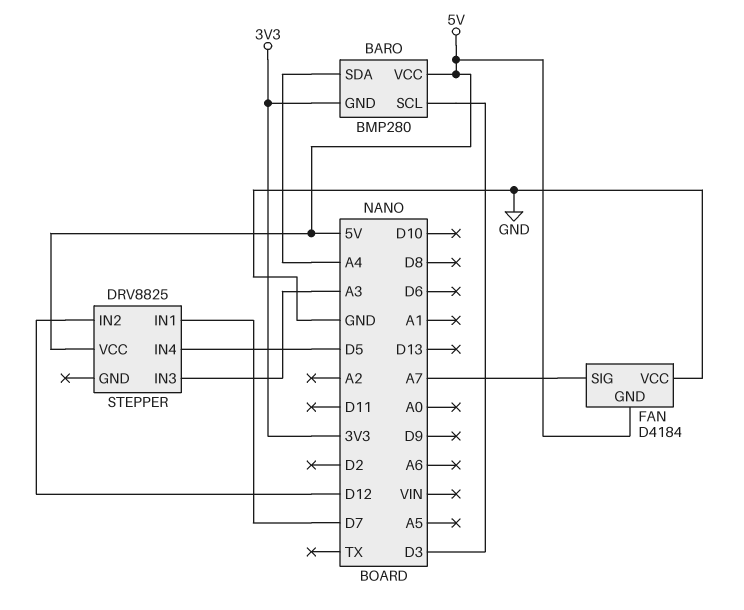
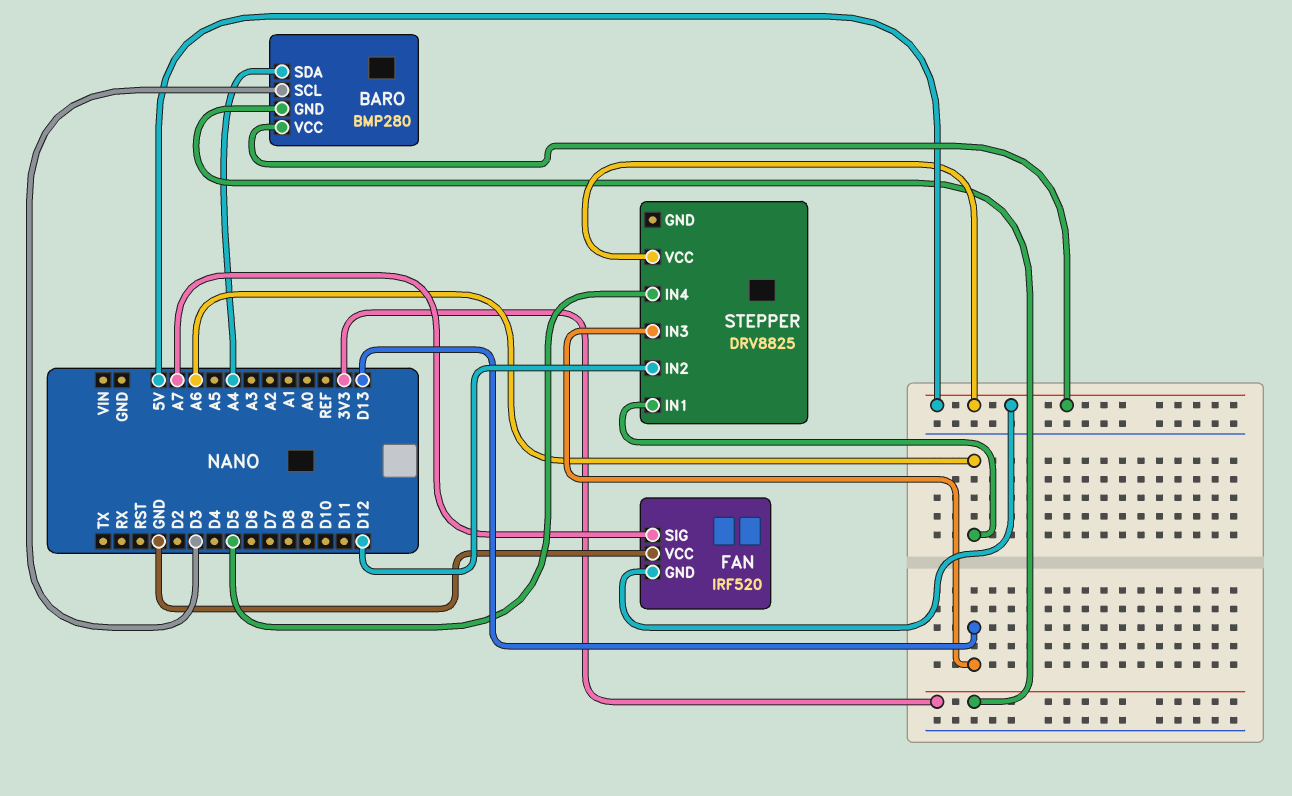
FAN: D4184 -> IRF520
STEPPER pin IN1: D7 -> A6
STEPPER pin IN3: A3 -> D13

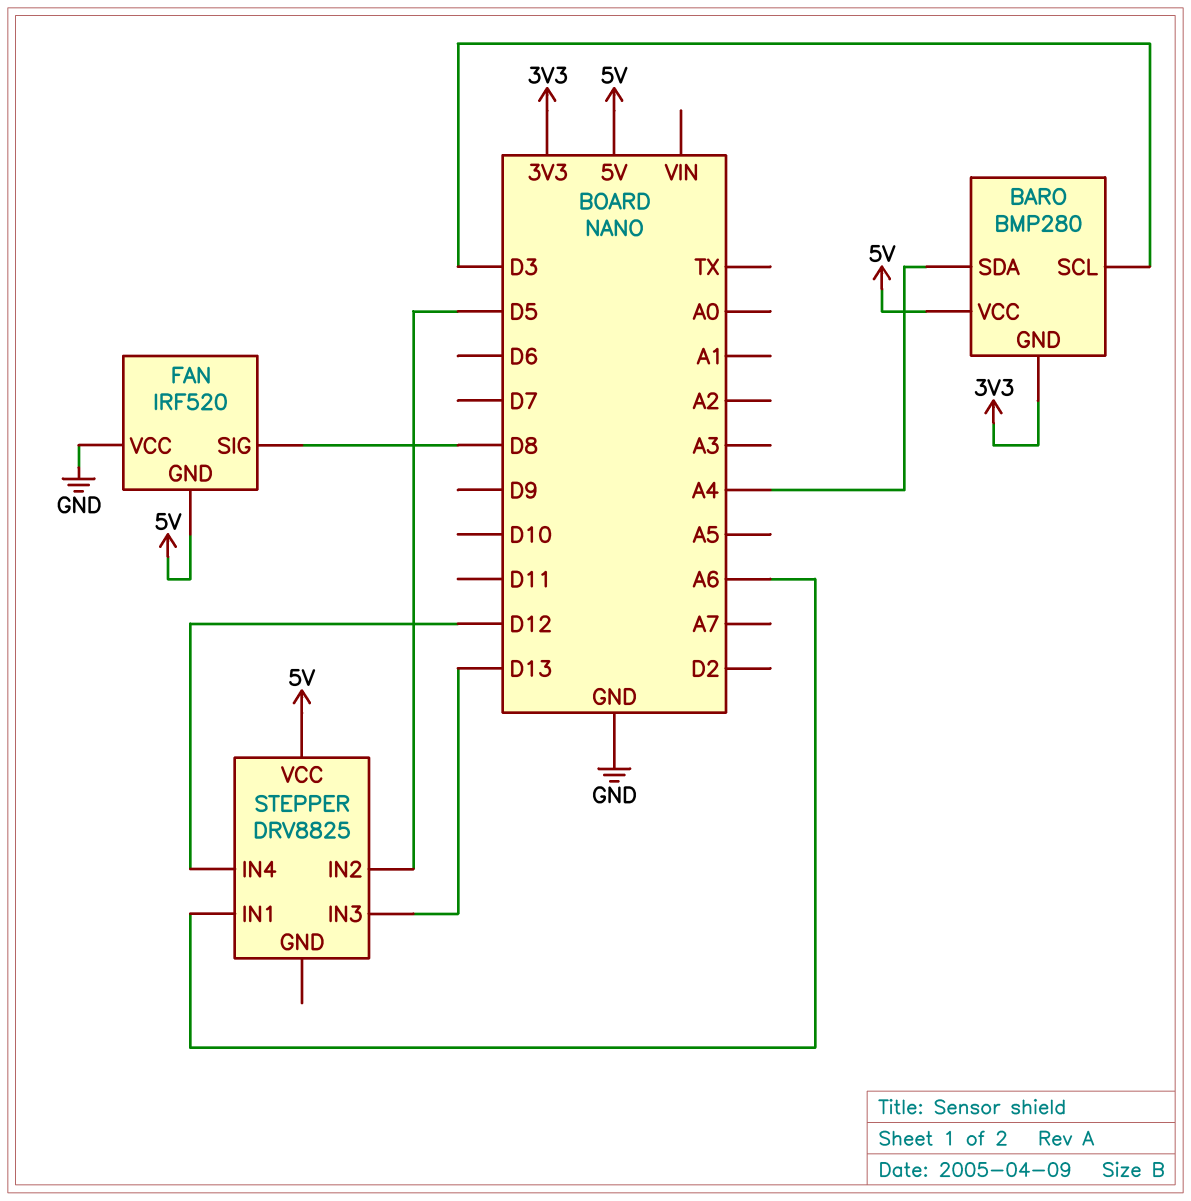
FAN pin SIG: A7 -> D8
STEPPER pin IN2: D12 -> D5
STEPPER pin IN4: D5 -> D12

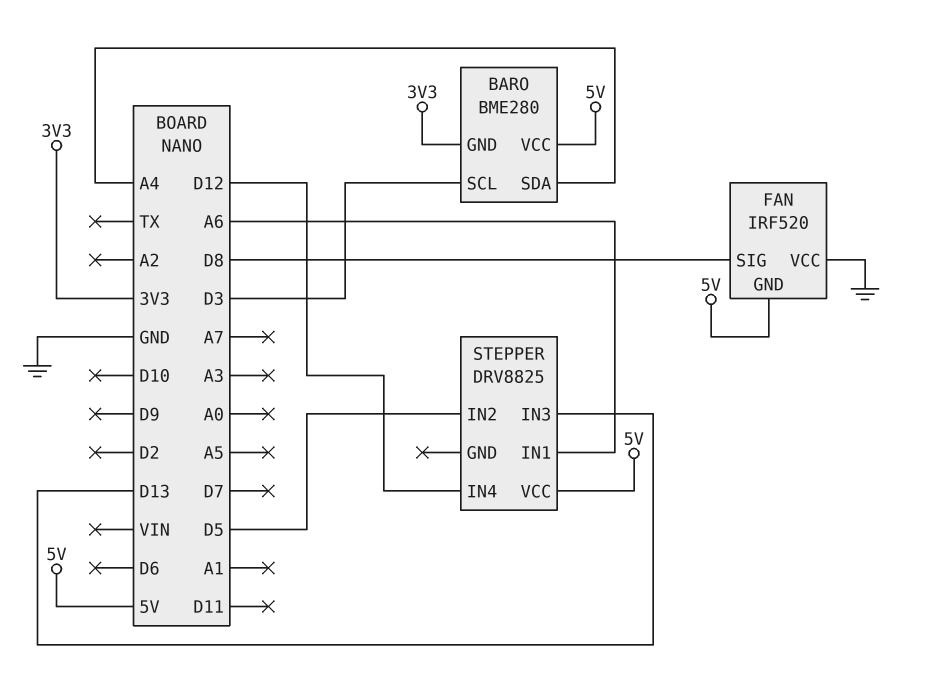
BARO: BMP280 -> BME280

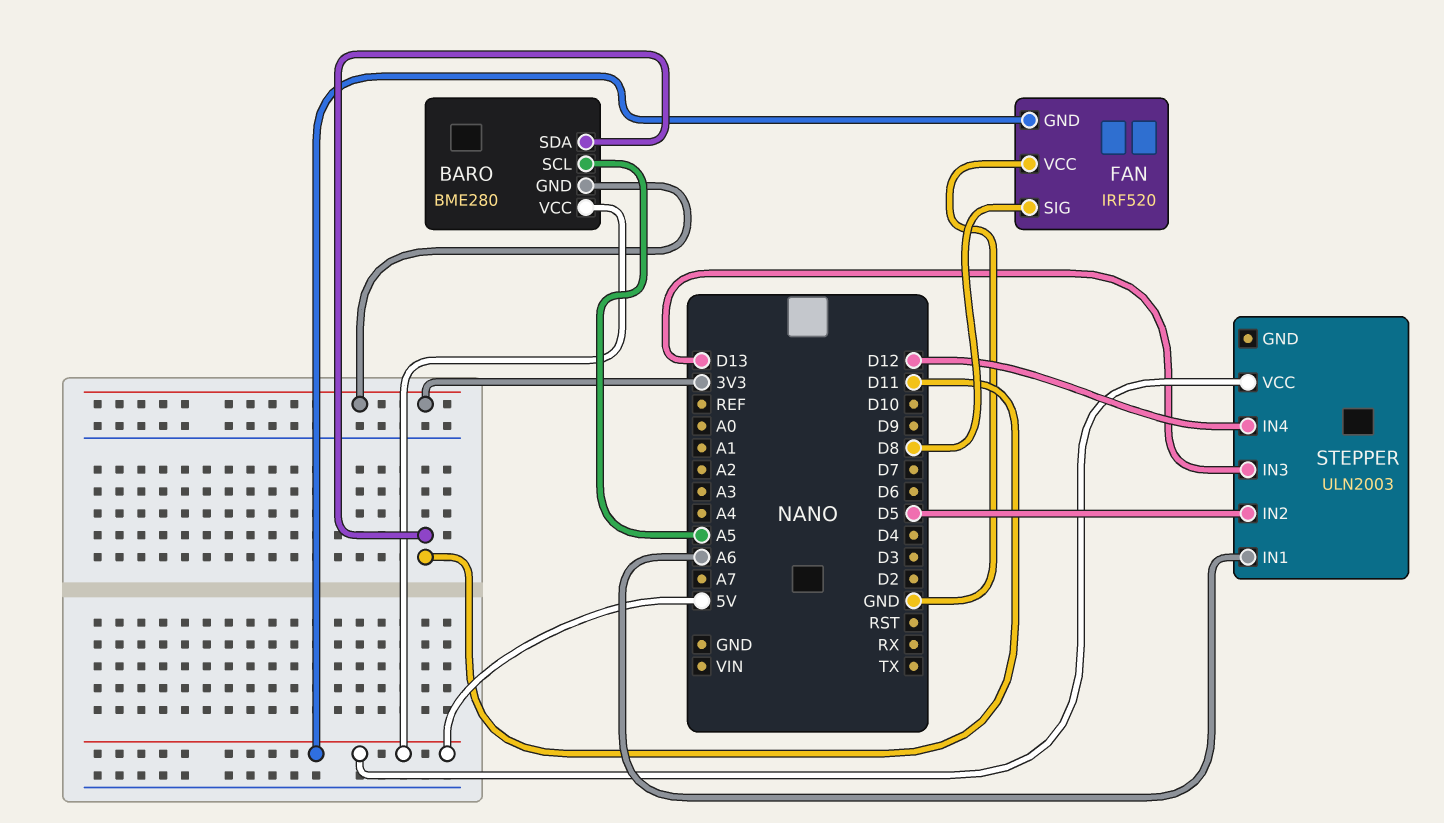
BARO pin SCL: D3 -> A5
BARO pin SDA: A4 -> D11
STEPPER: DRV8825 -> ULN2003

